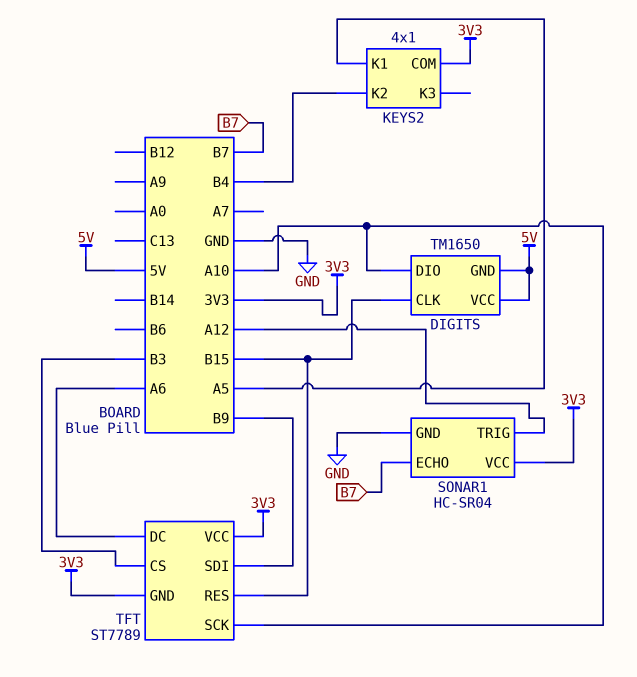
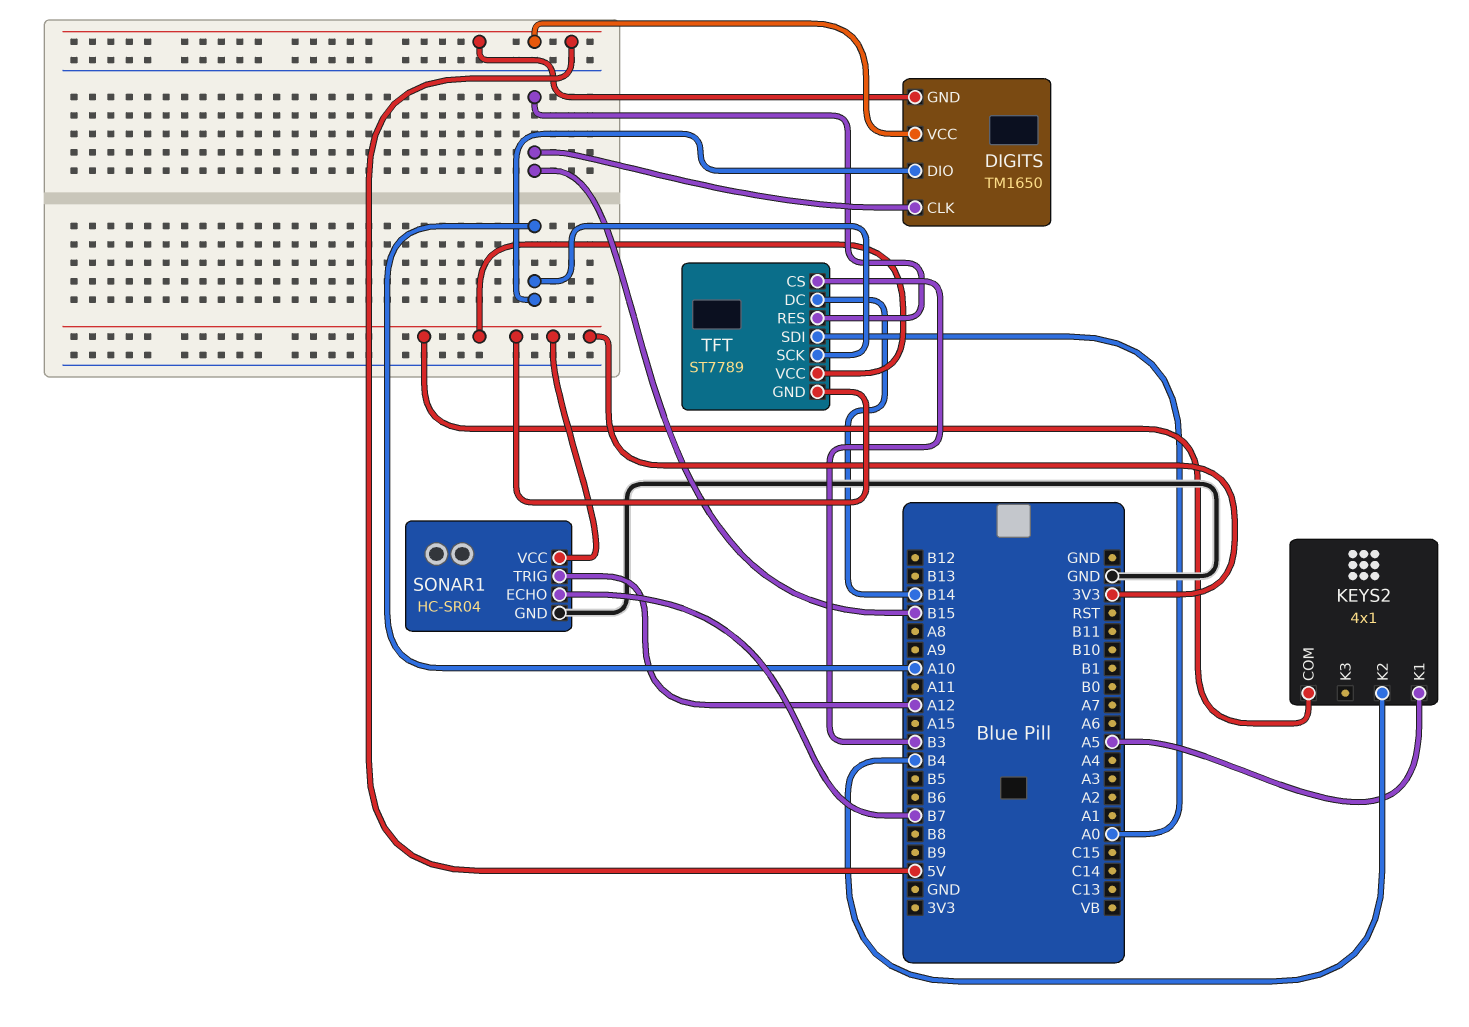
TFT pin DC: A6 -> B14
TFT pin SDI: B9 -> A0

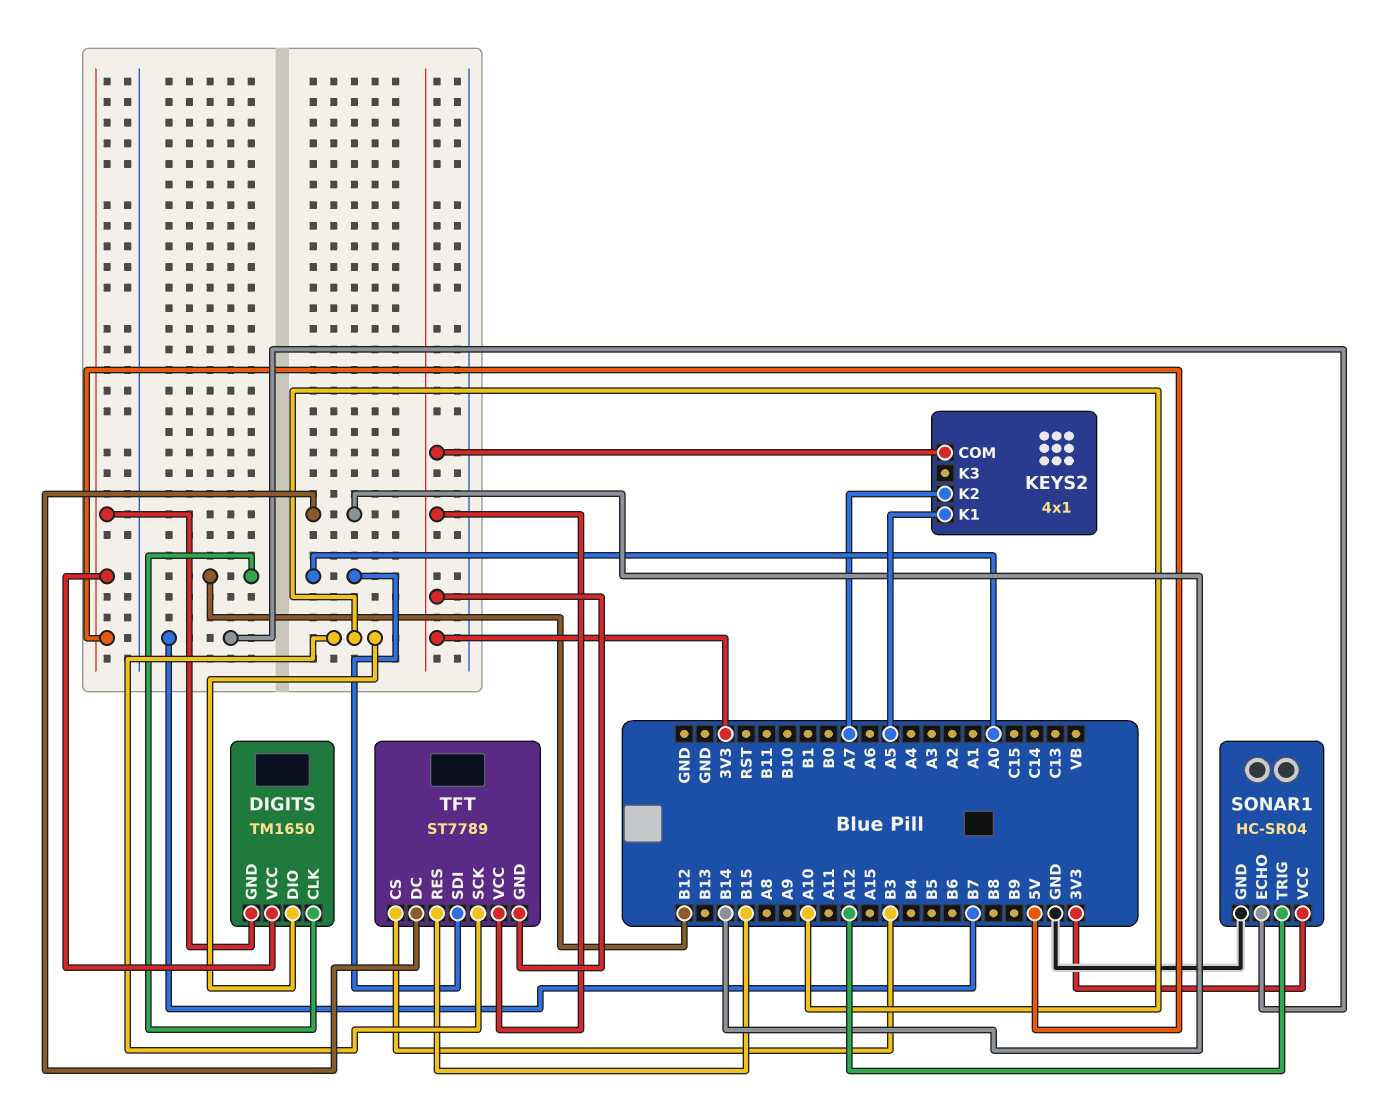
DIGITS pin CLK: B15 -> B12
KEYS2 pin K2: B4 -> A7

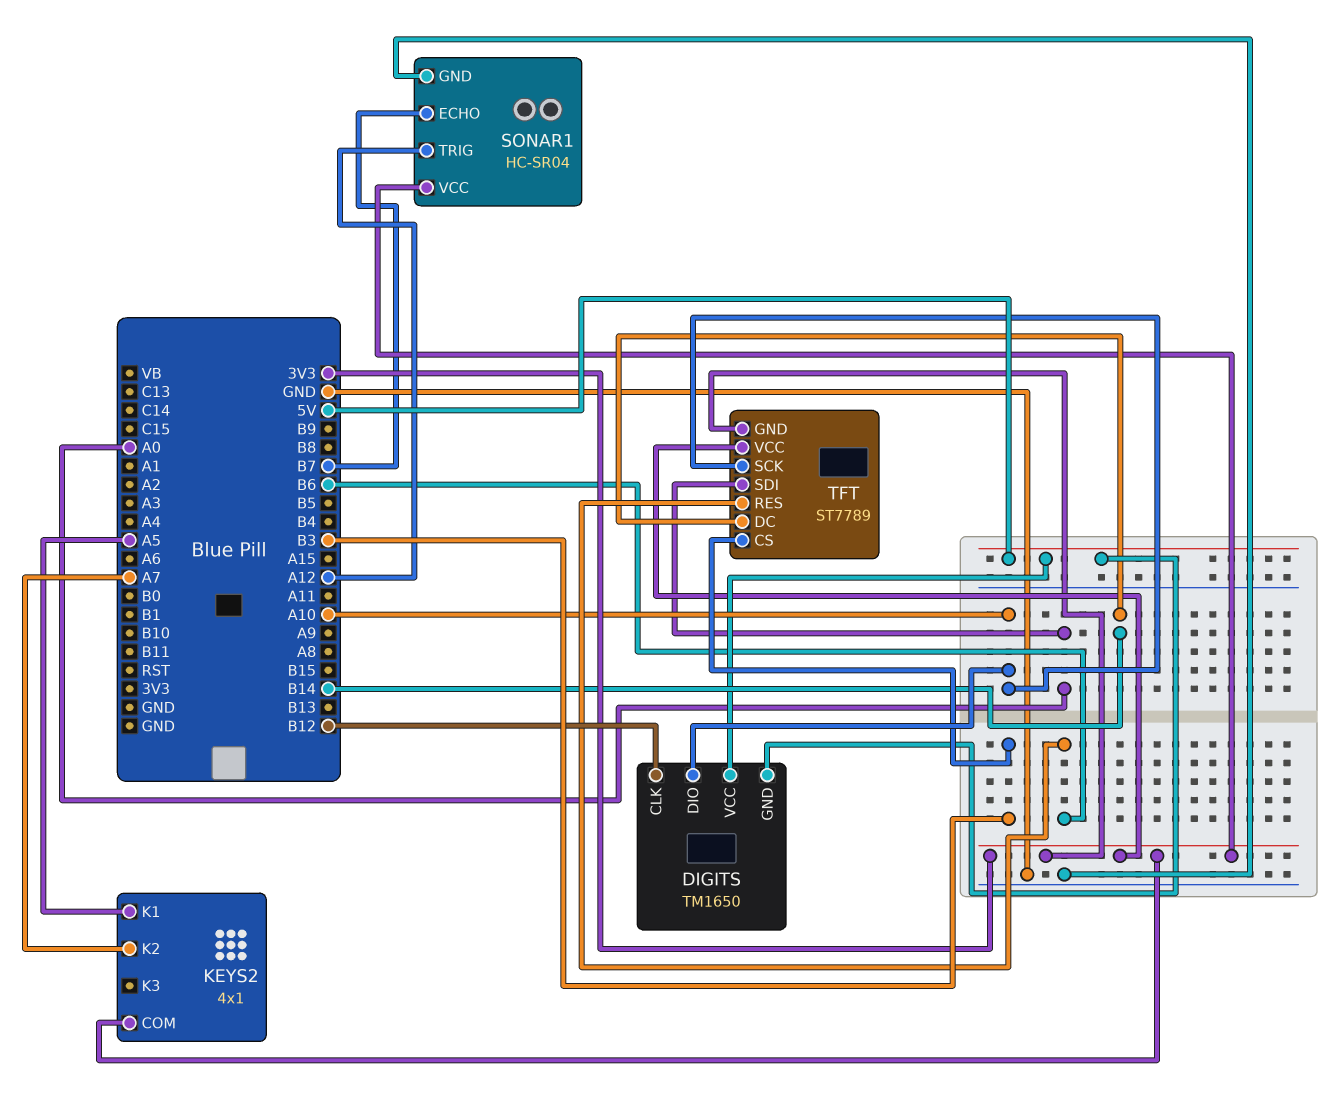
TFT pin RES: B15 -> B6

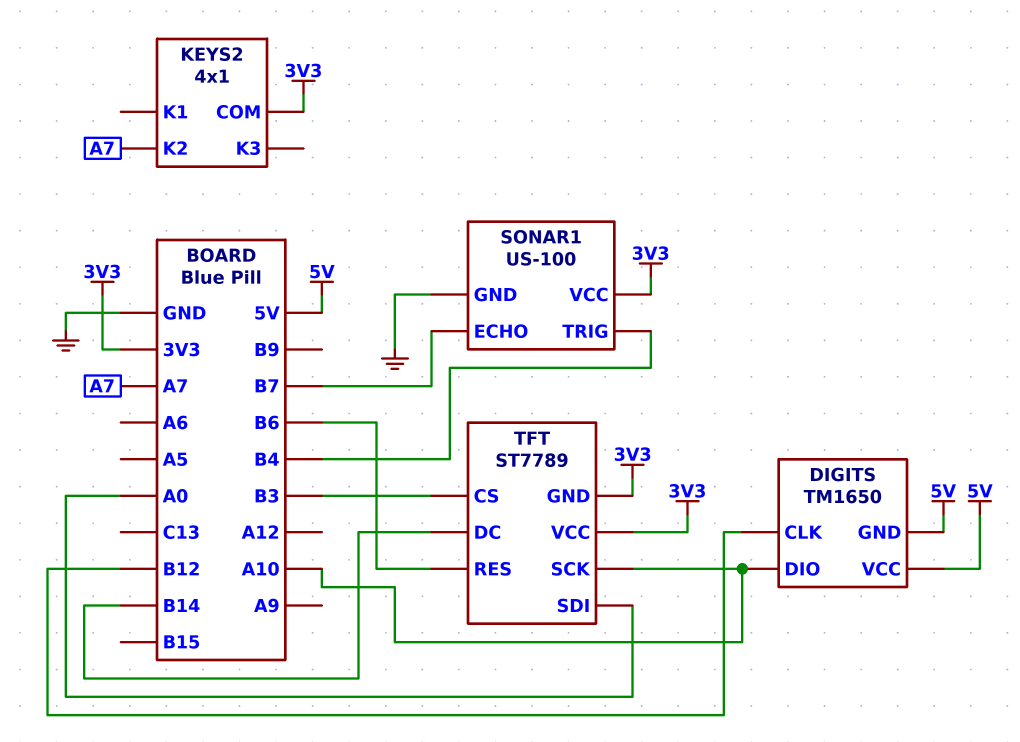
KEYS2 pin K1: A5 -> none
SONAR1: HC-SR04 -> US-100
SONAR1 pin TRIG: A12 -> B4

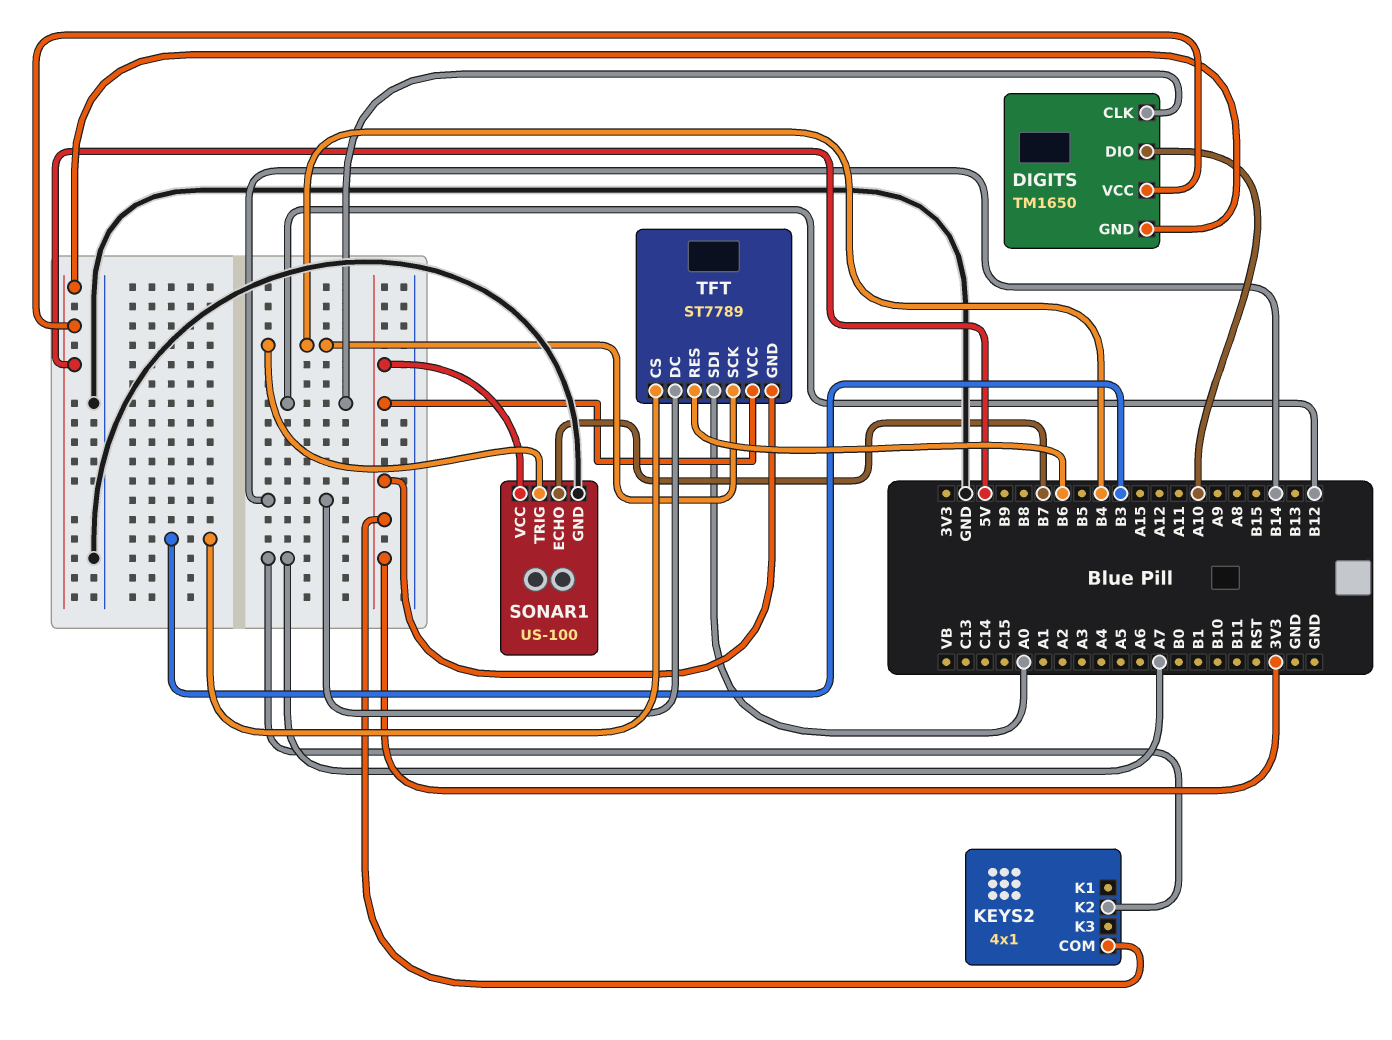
TFT pin SCK: A10 -> B4

